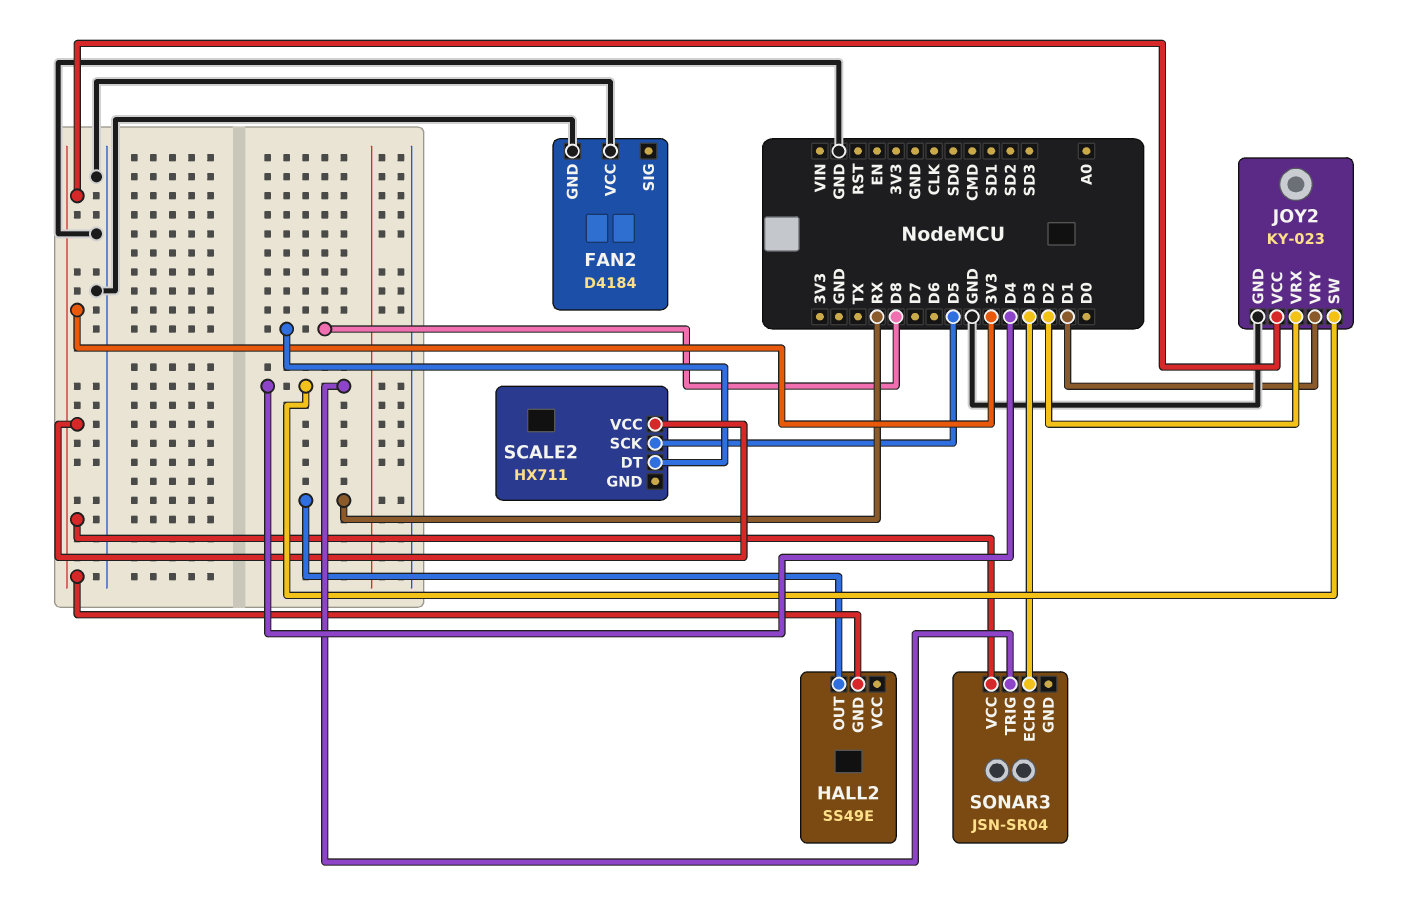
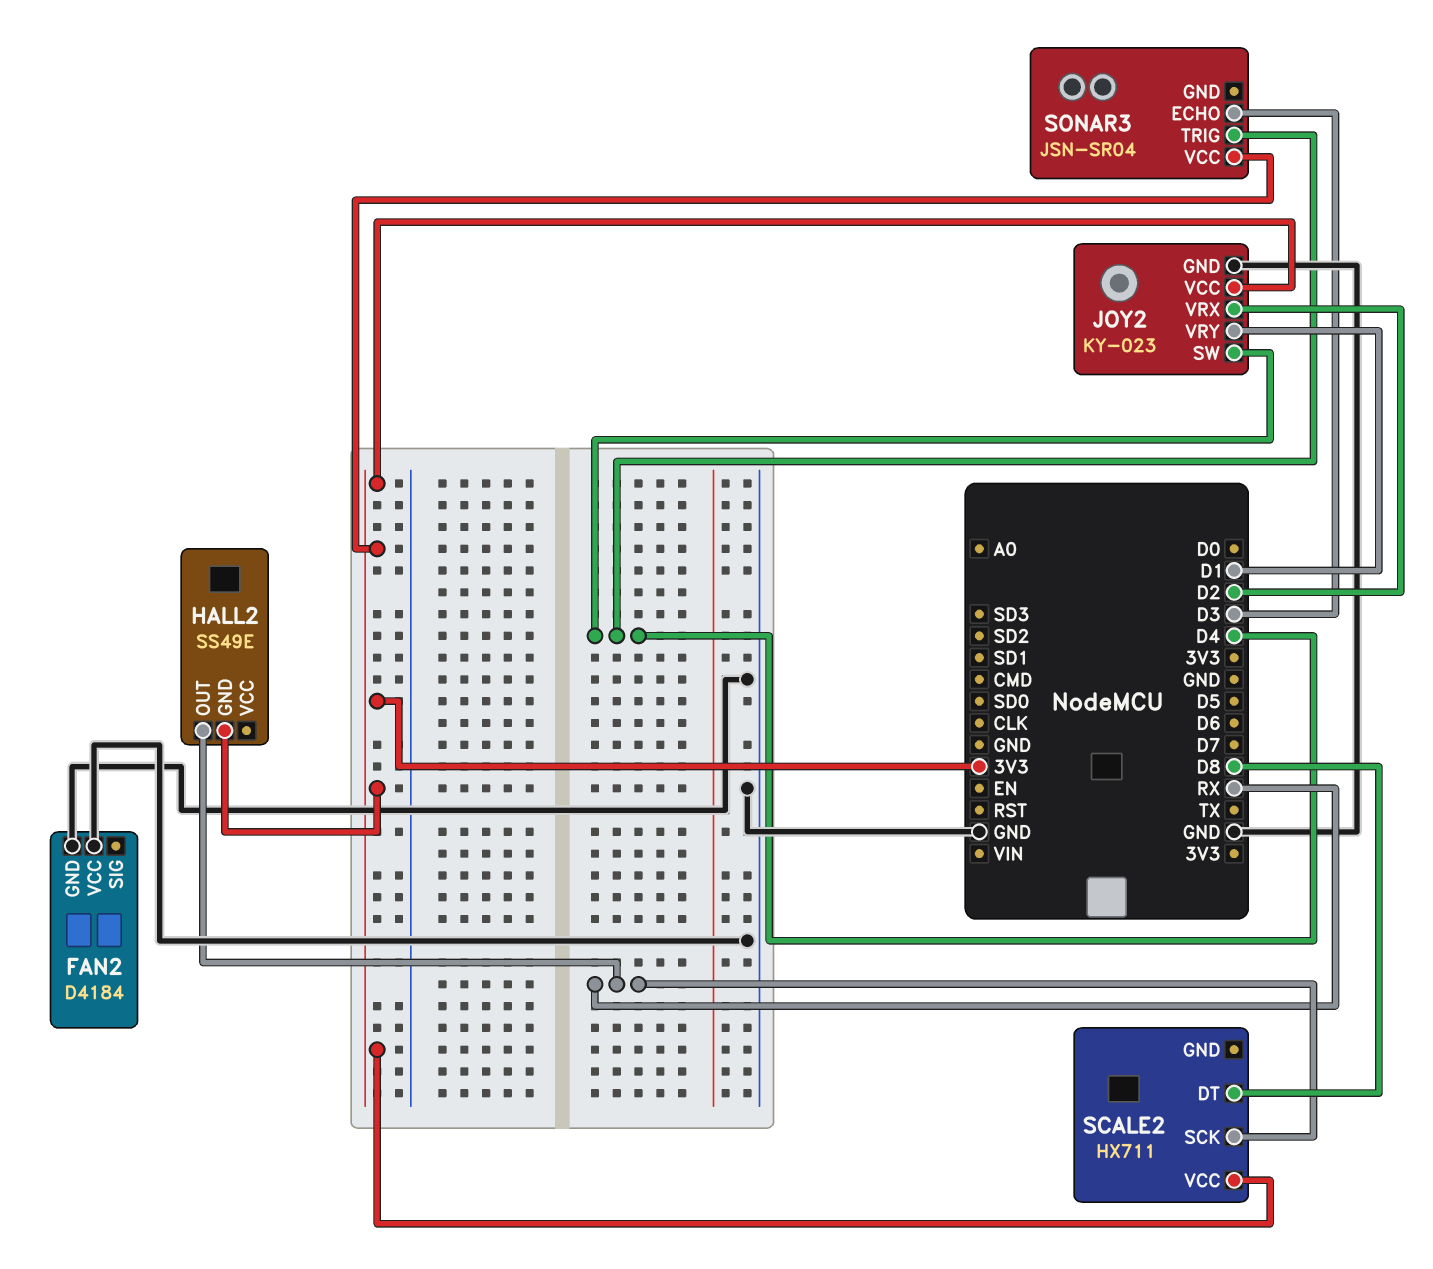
SCALE2 pin SCK: D5 -> RX

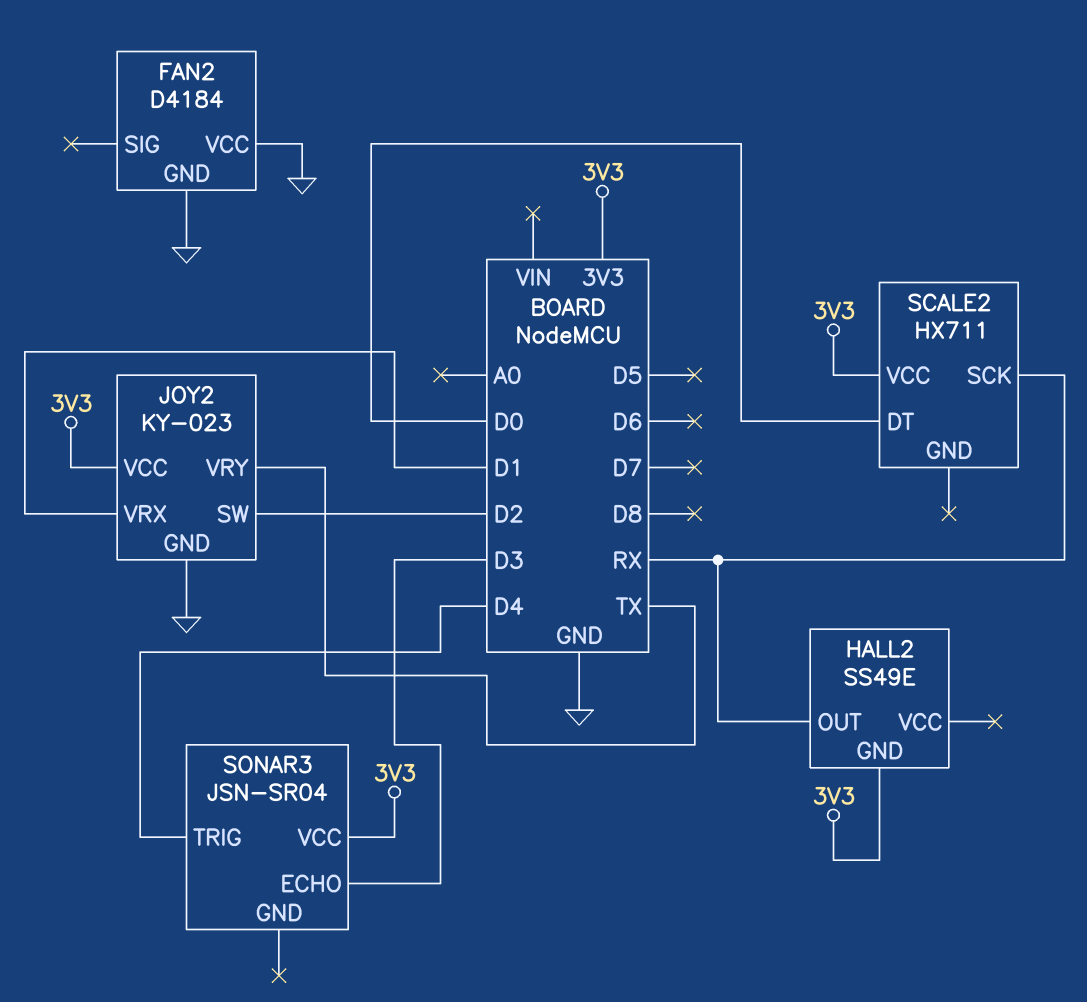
JOY2 pin SW: D4 -> D2
JOY2 pin VRX: D2 -> D1
JOY2 pin VRY: D1 -> TX
SCALE2 pin DT: D8 -> D0

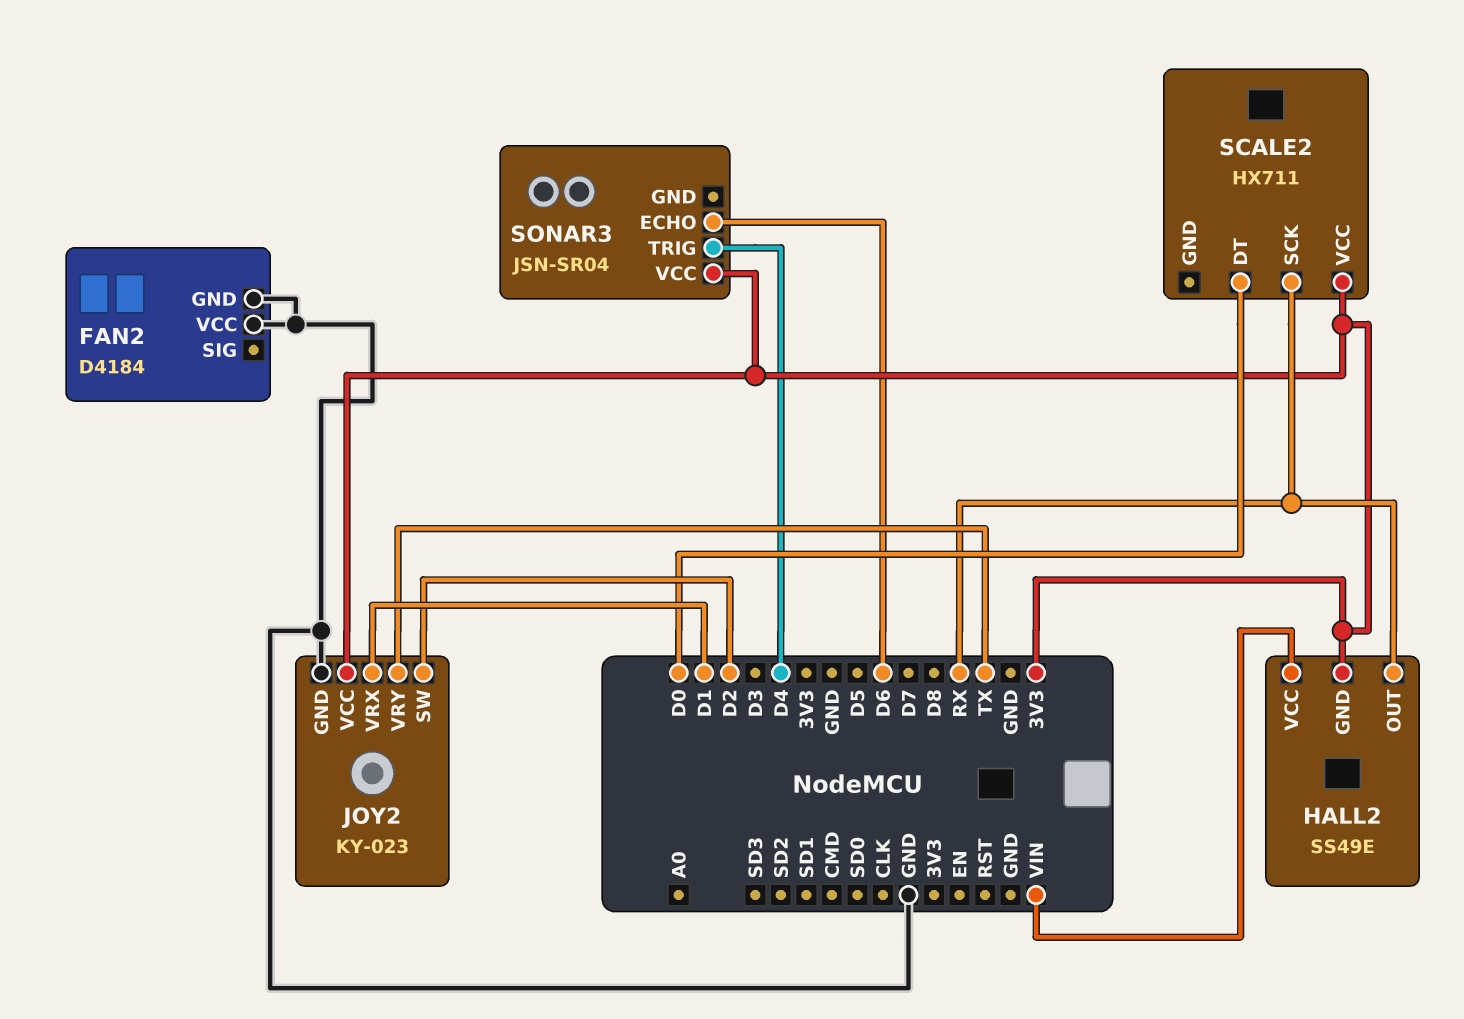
HALL2 pin VCC: none -> VIN
SONAR3 pin ECHO: D3 -> D6

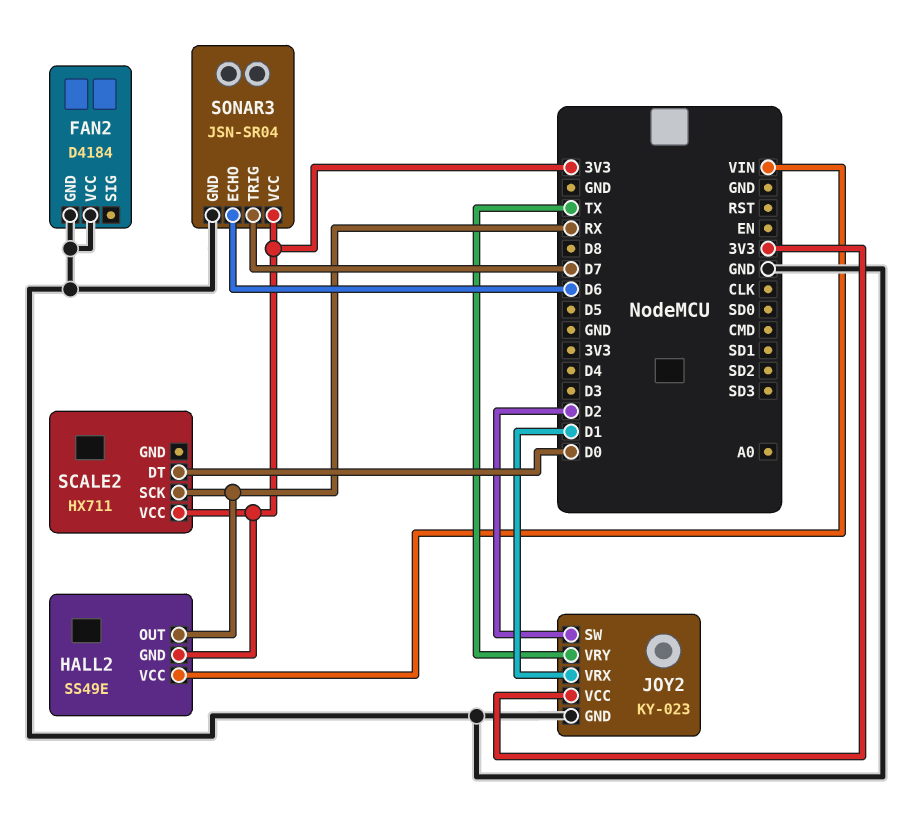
SONAR3 pin GND: none -> GND
SONAR3 pin TRIG: D4 -> D7

